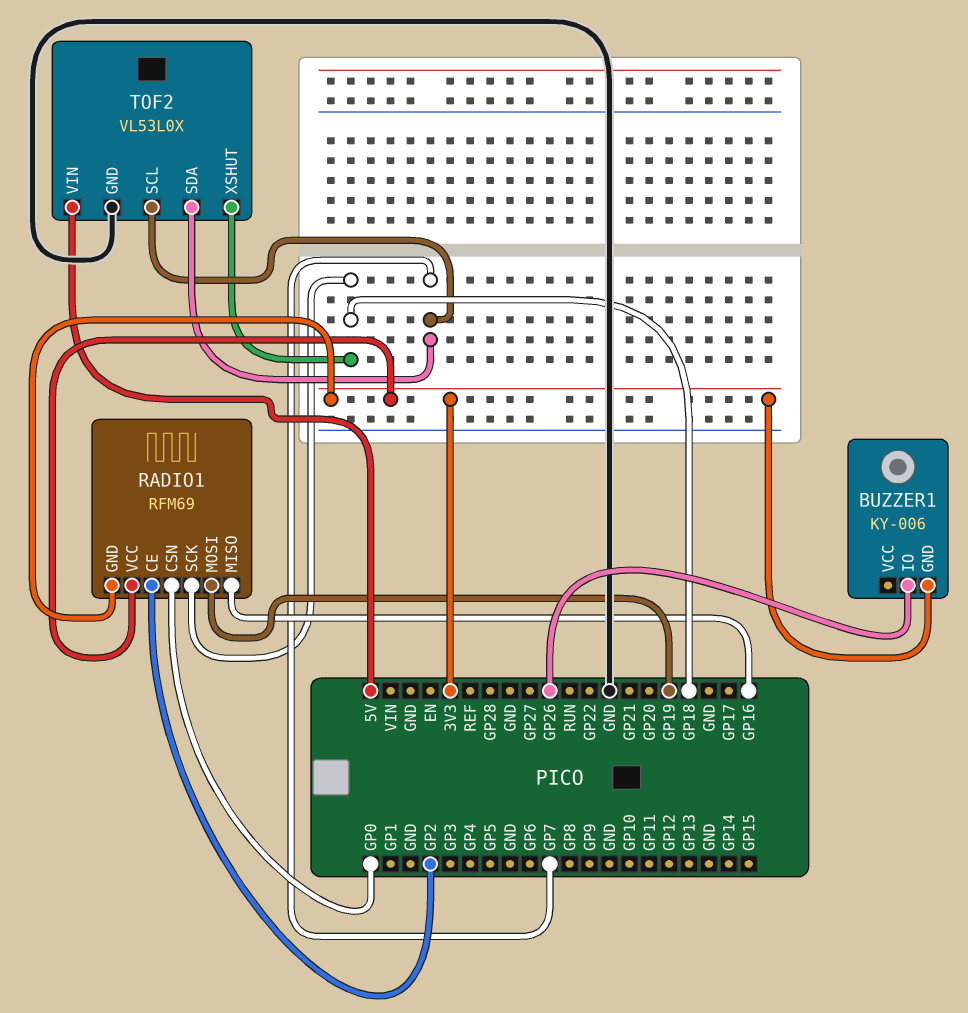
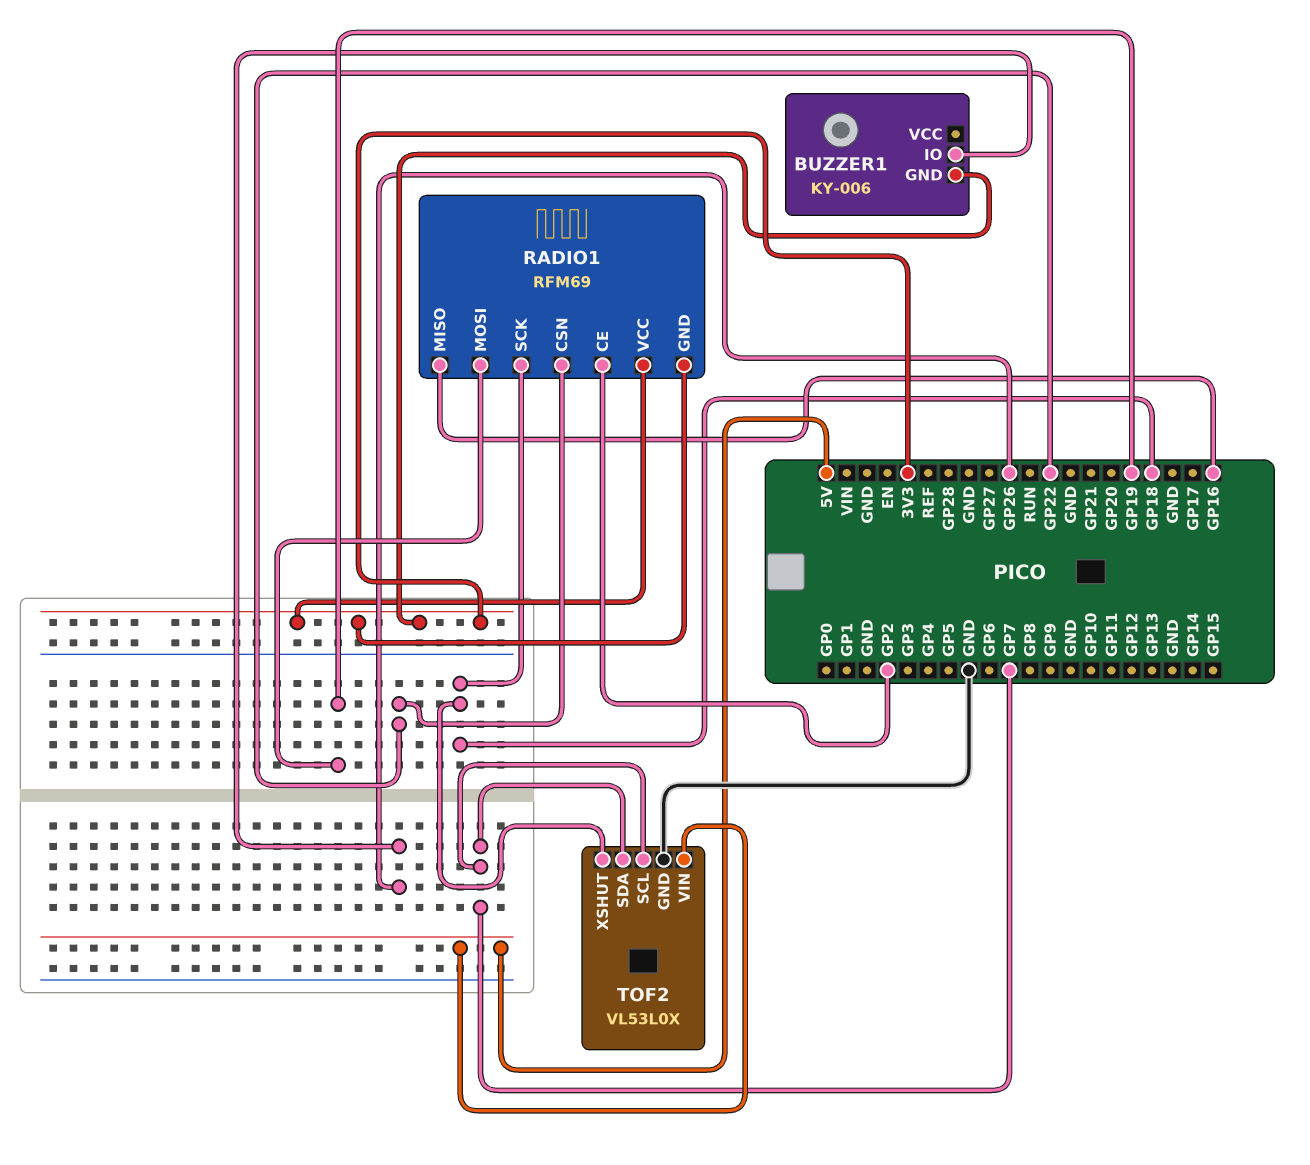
RADIO1 pin CSN: GP0 -> GP22

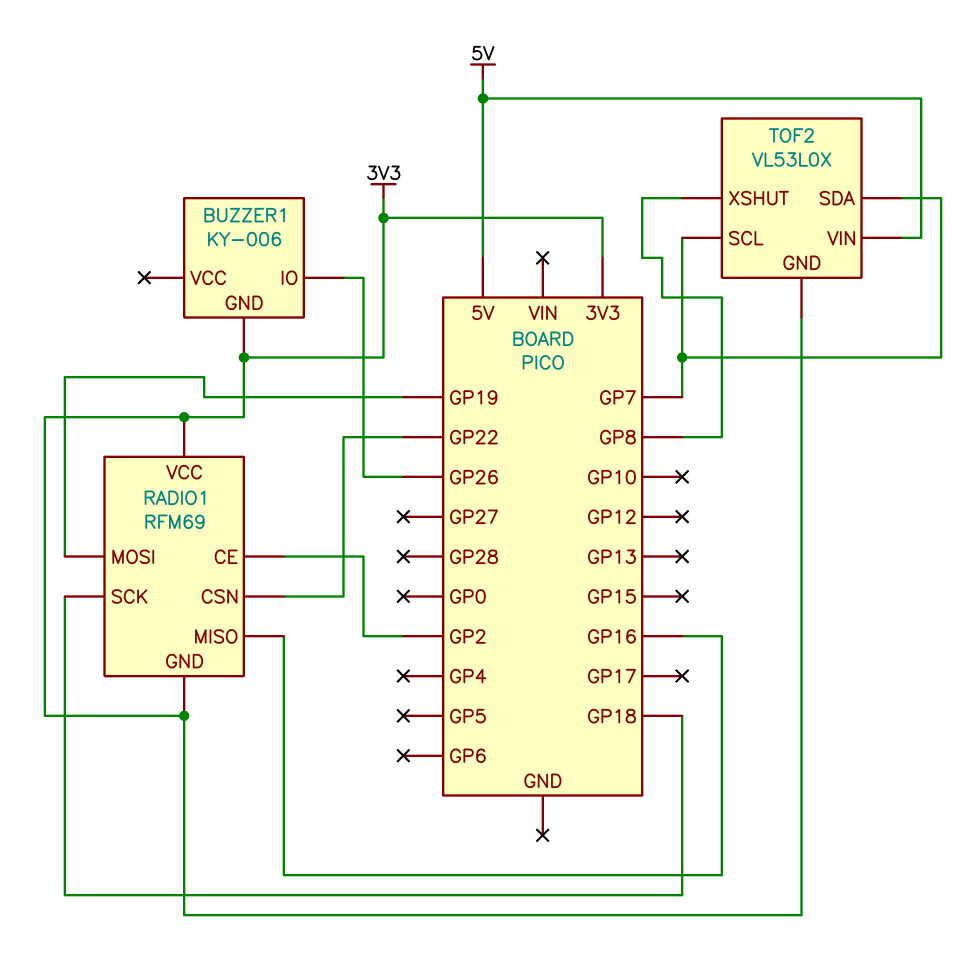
TOF2 pin GND: GND -> 3V3
TOF2 pin XSHUT: GP18 -> GP8

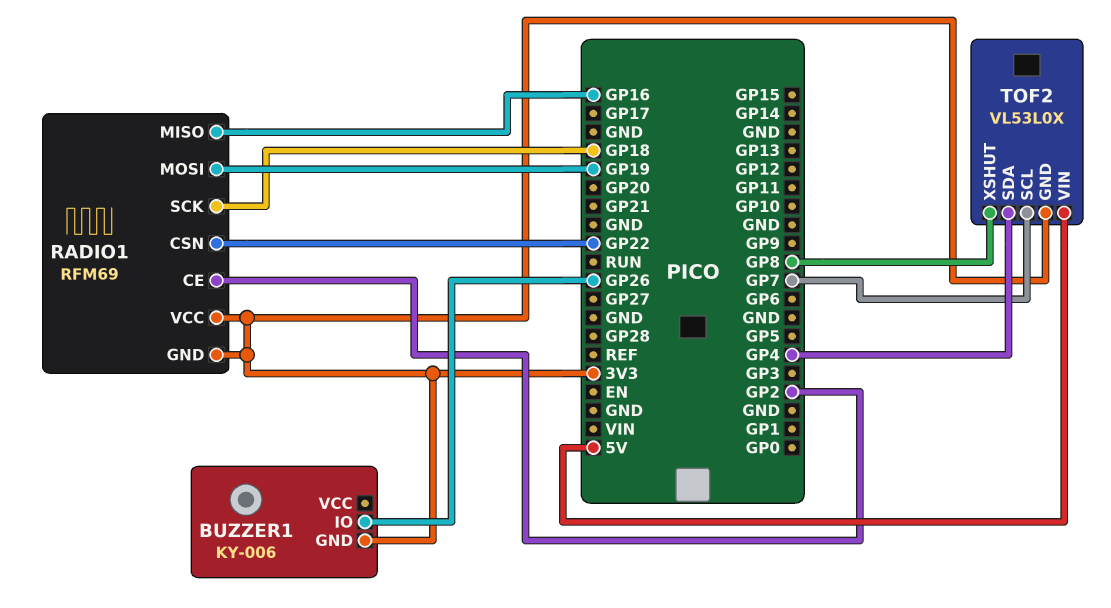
TOF2 pin SDA: GP7 -> GP4

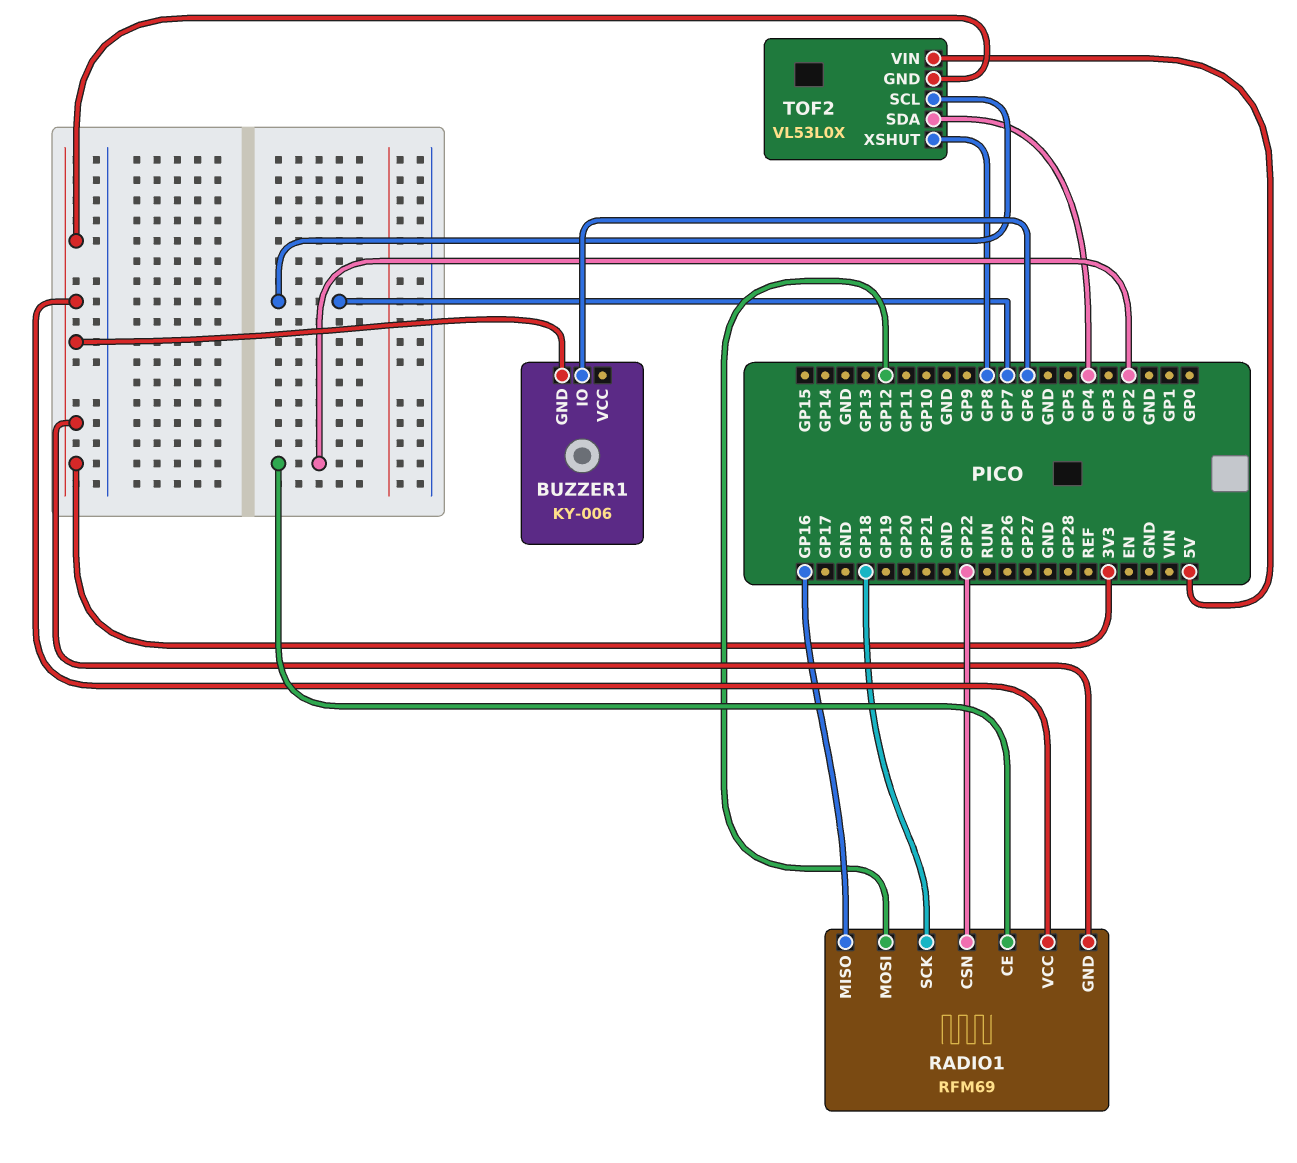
BUZZER1 pin IO: GP26 -> GP6
RADIO1 pin MOSI: GP19 -> GP12

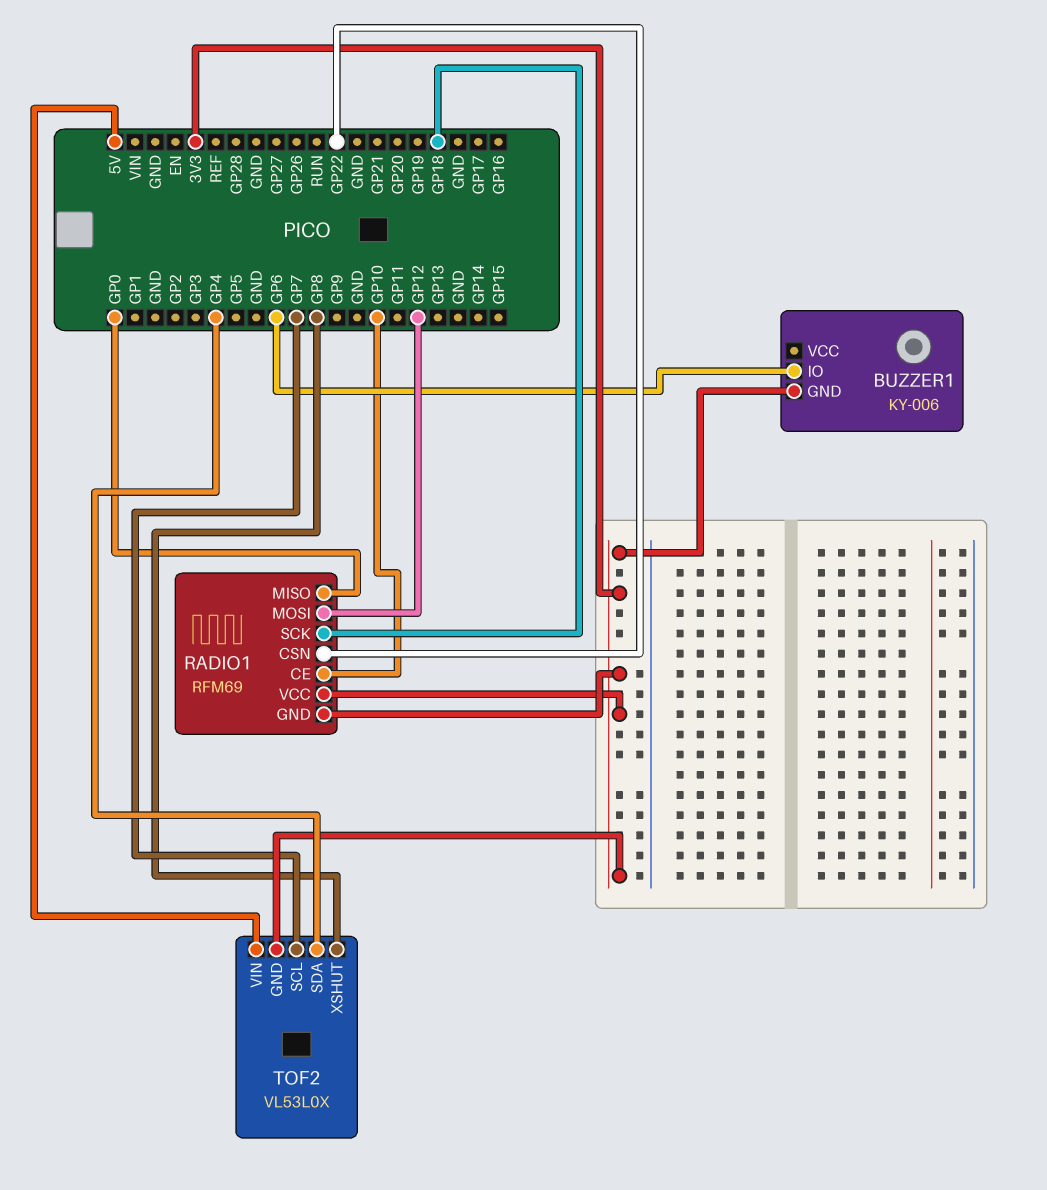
RADIO1 pin CE: GP2 -> GP10
RADIO1 pin MISO: GP16 -> GP0

